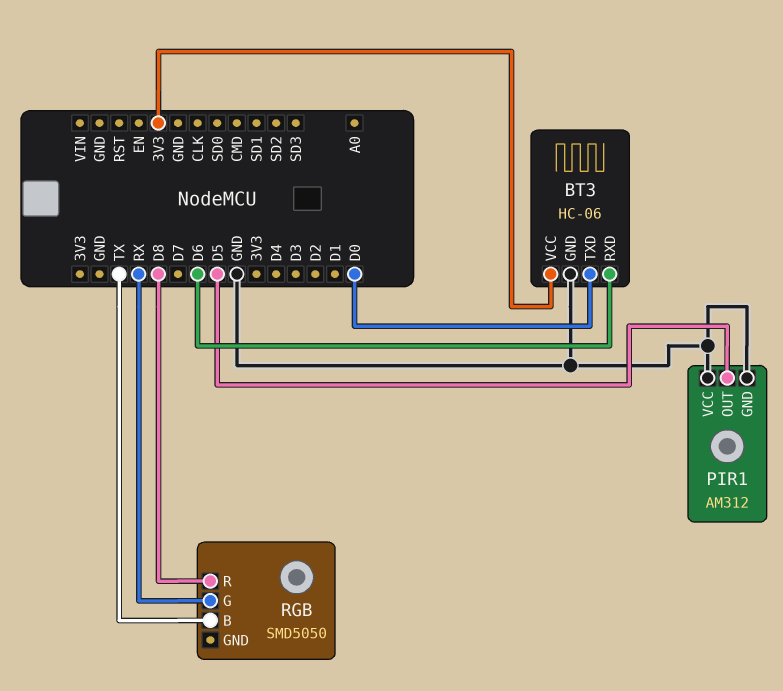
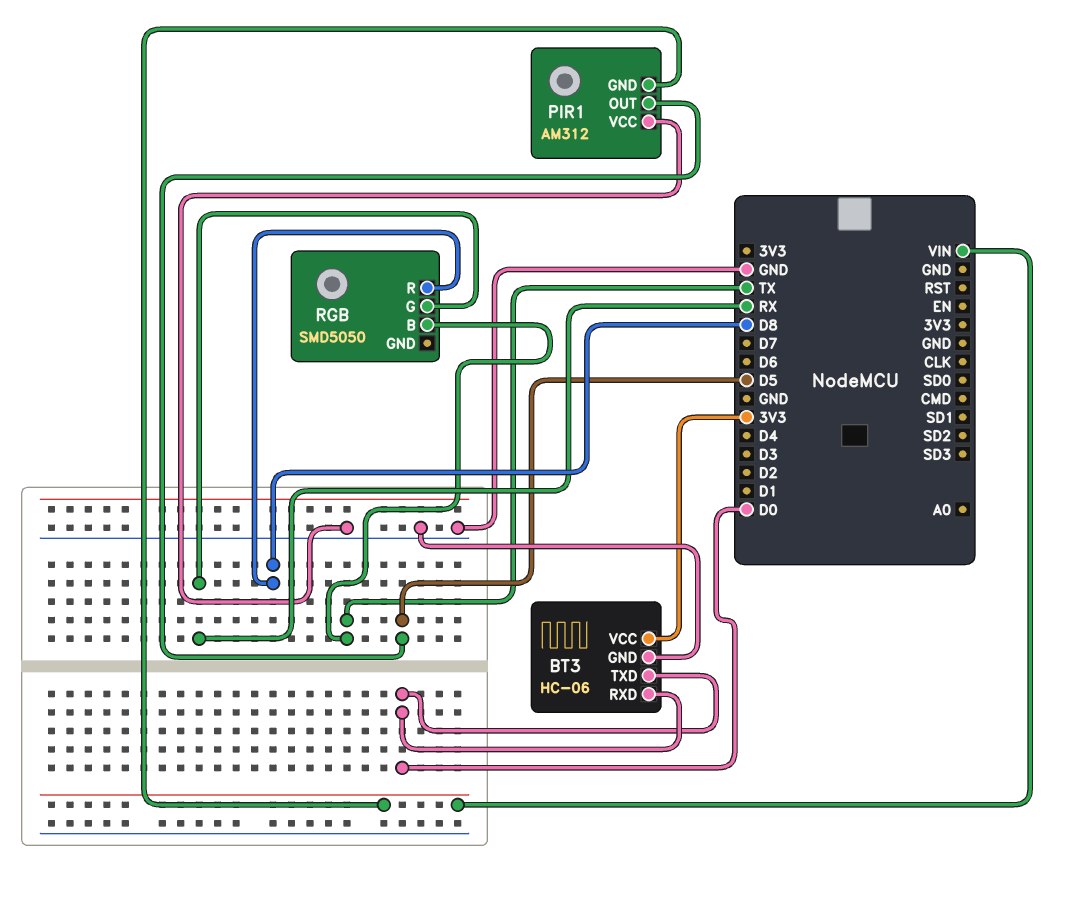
BT3 pin RXD: D6 -> D0
PIR1 pin GND: GND -> VIN

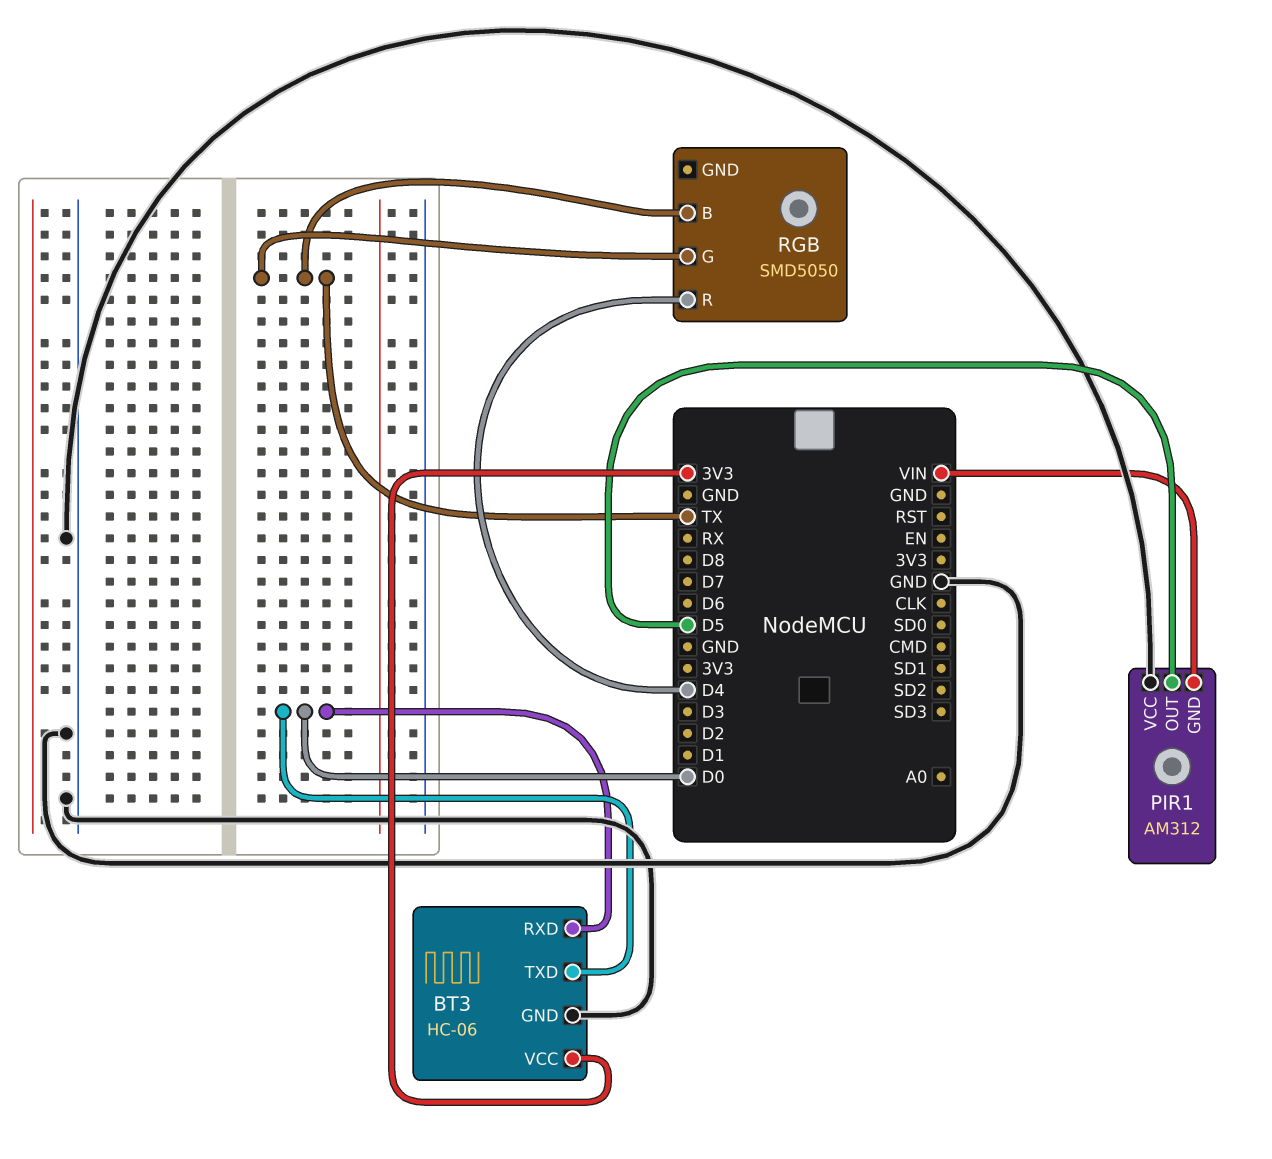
RGB pin G: RX -> TX
RGB pin R: D8 -> D4

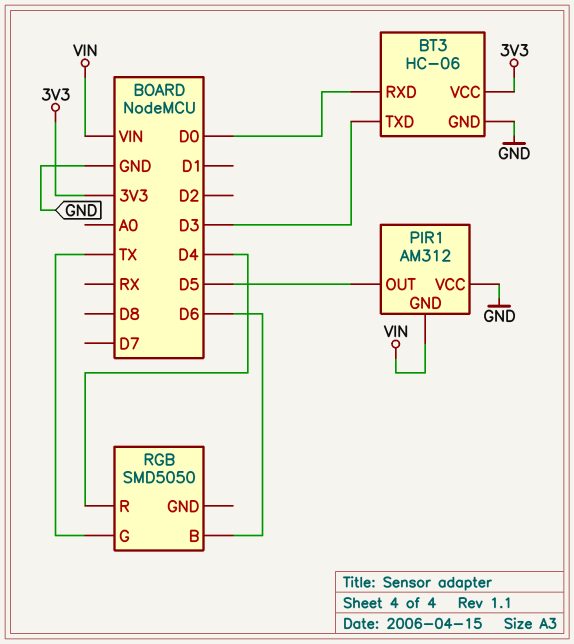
BT3 pin TXD: D0 -> D3
RGB pin B: TX -> D6

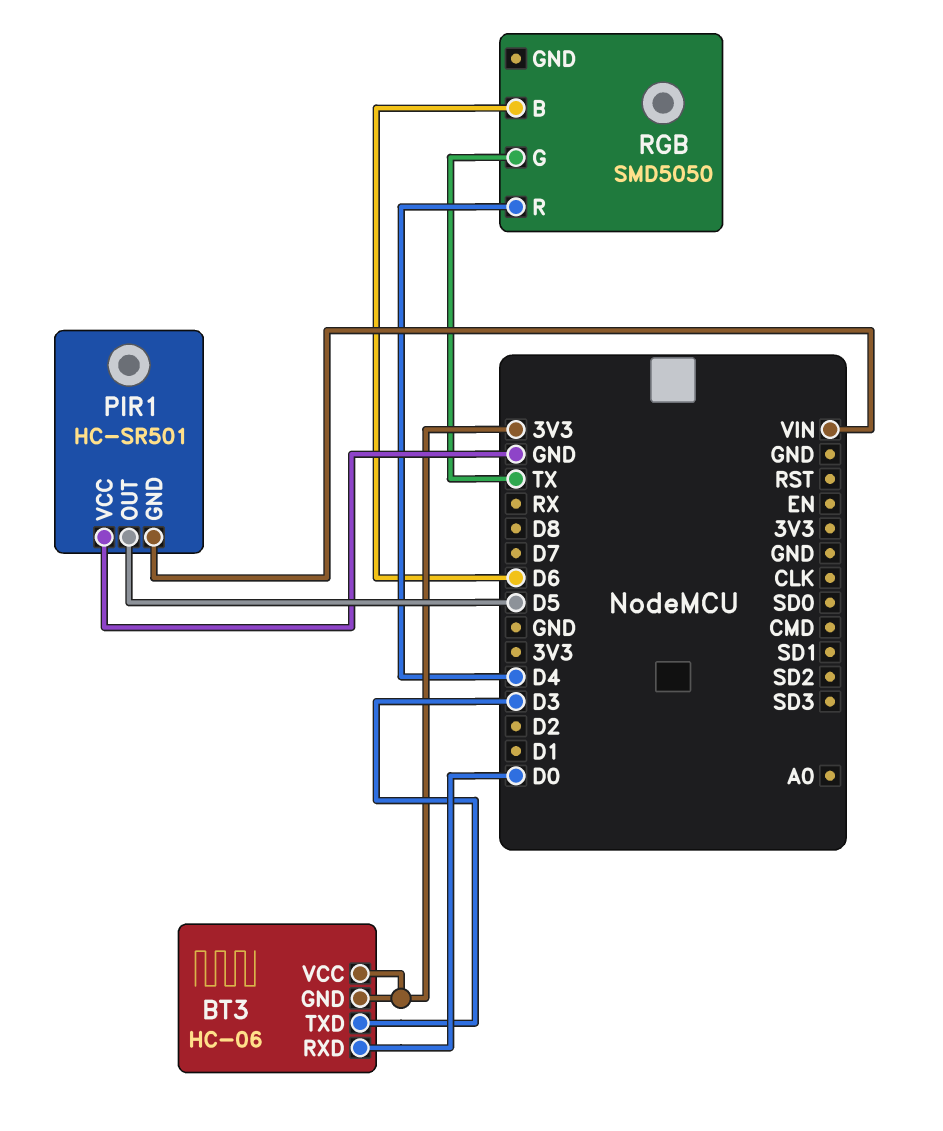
BT3 pin GND: GND -> 3V3
PIR1: AM312 -> HC-SR501

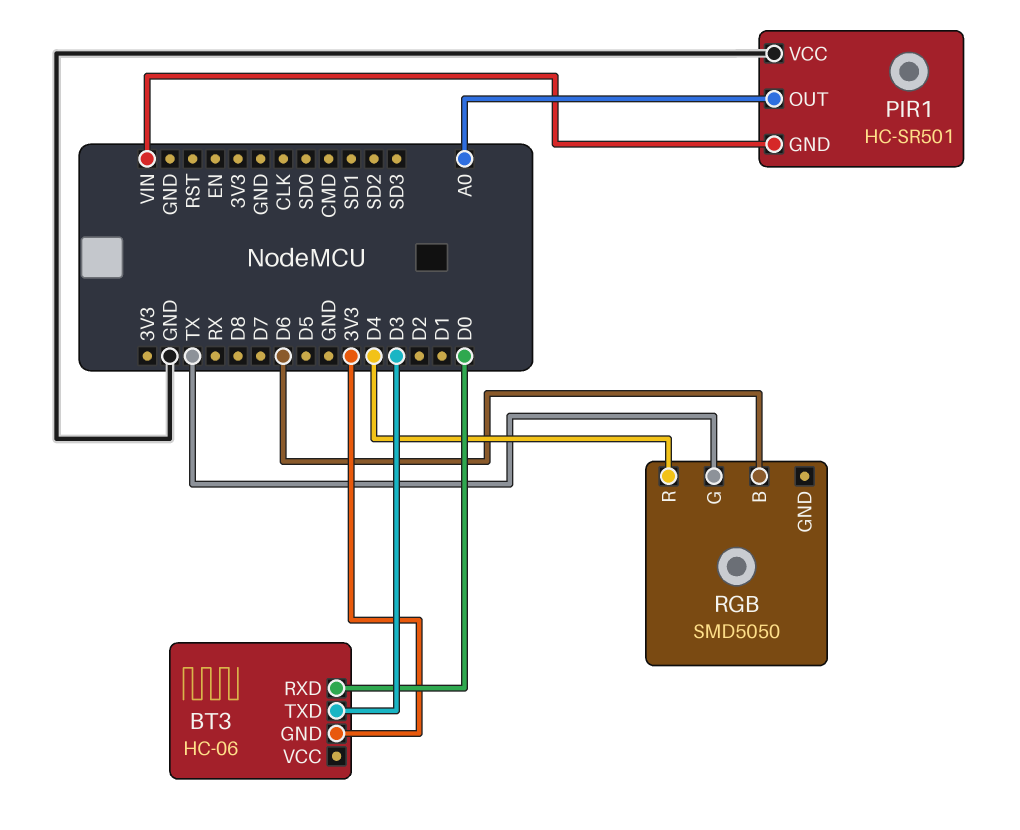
BT3 pin VCC: 3V3 -> none
PIR1 pin OUT: D5 -> A0

